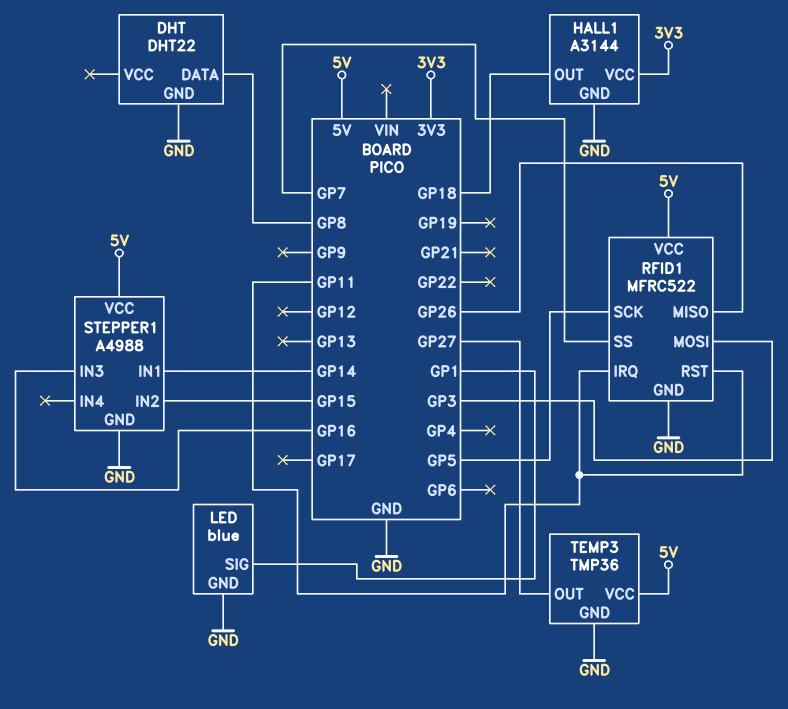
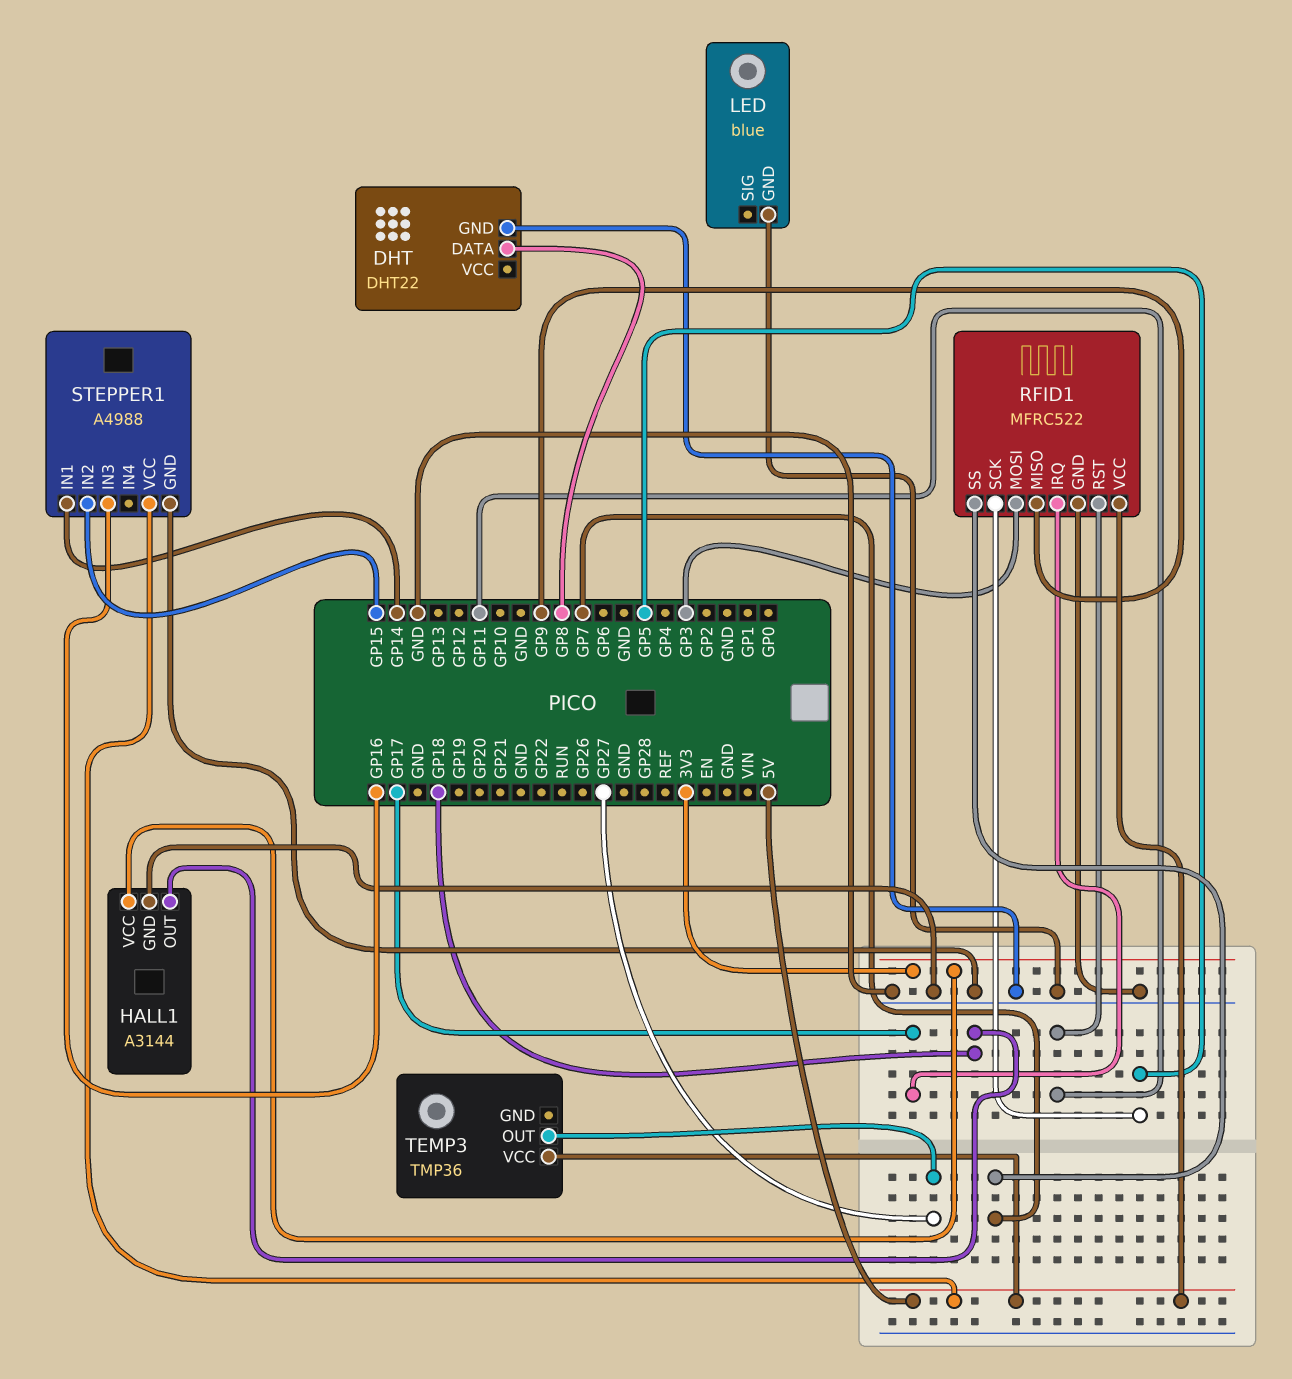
LED pin SIG: GP1 -> none
RFID1 pin IRQ: GP11 -> GP17
RFID1 pin MISO: GP26 -> GP9
TEMP3 pin GND: GND -> none

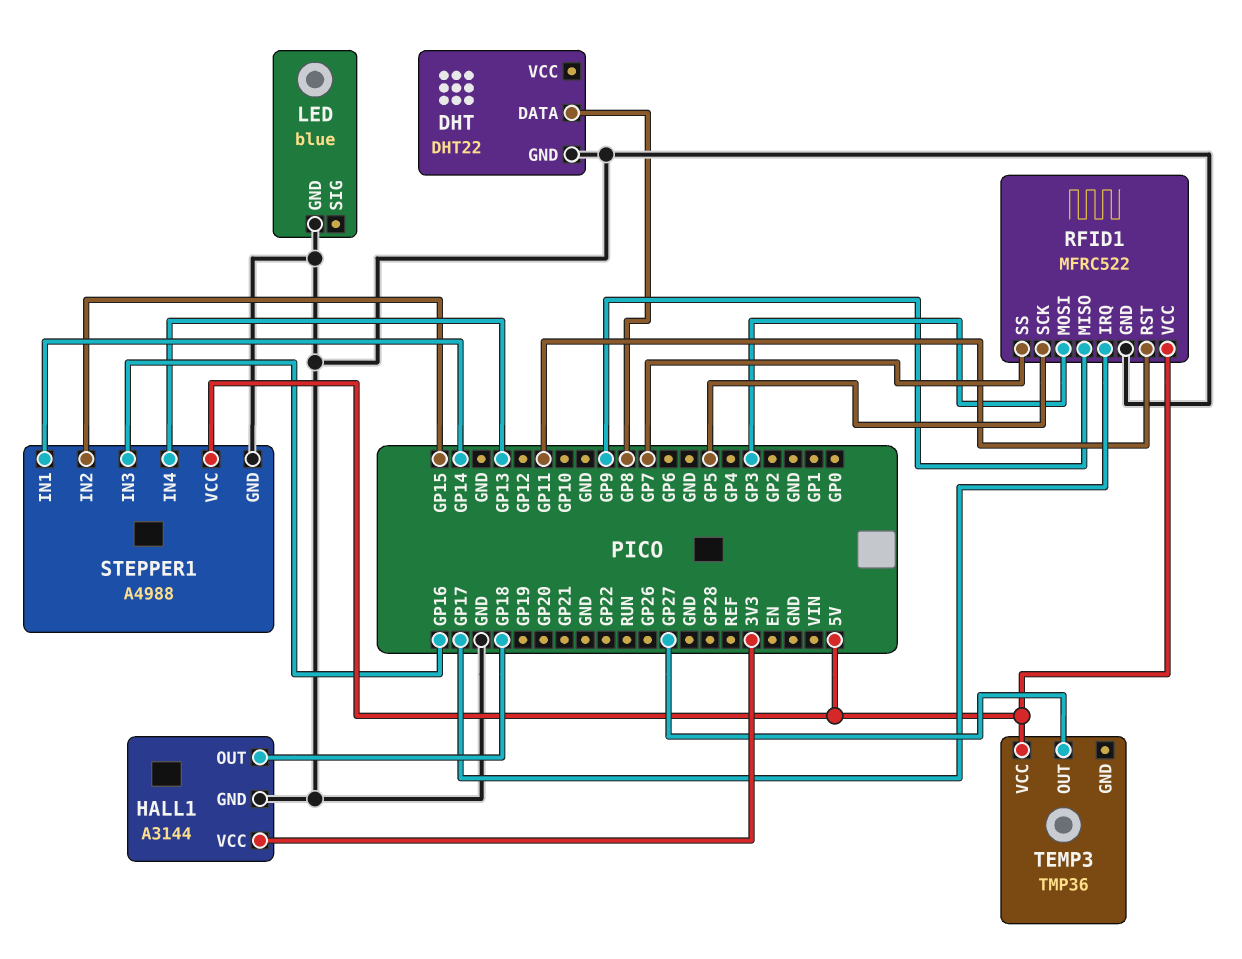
STEPPER1 pin IN4: none -> GP13

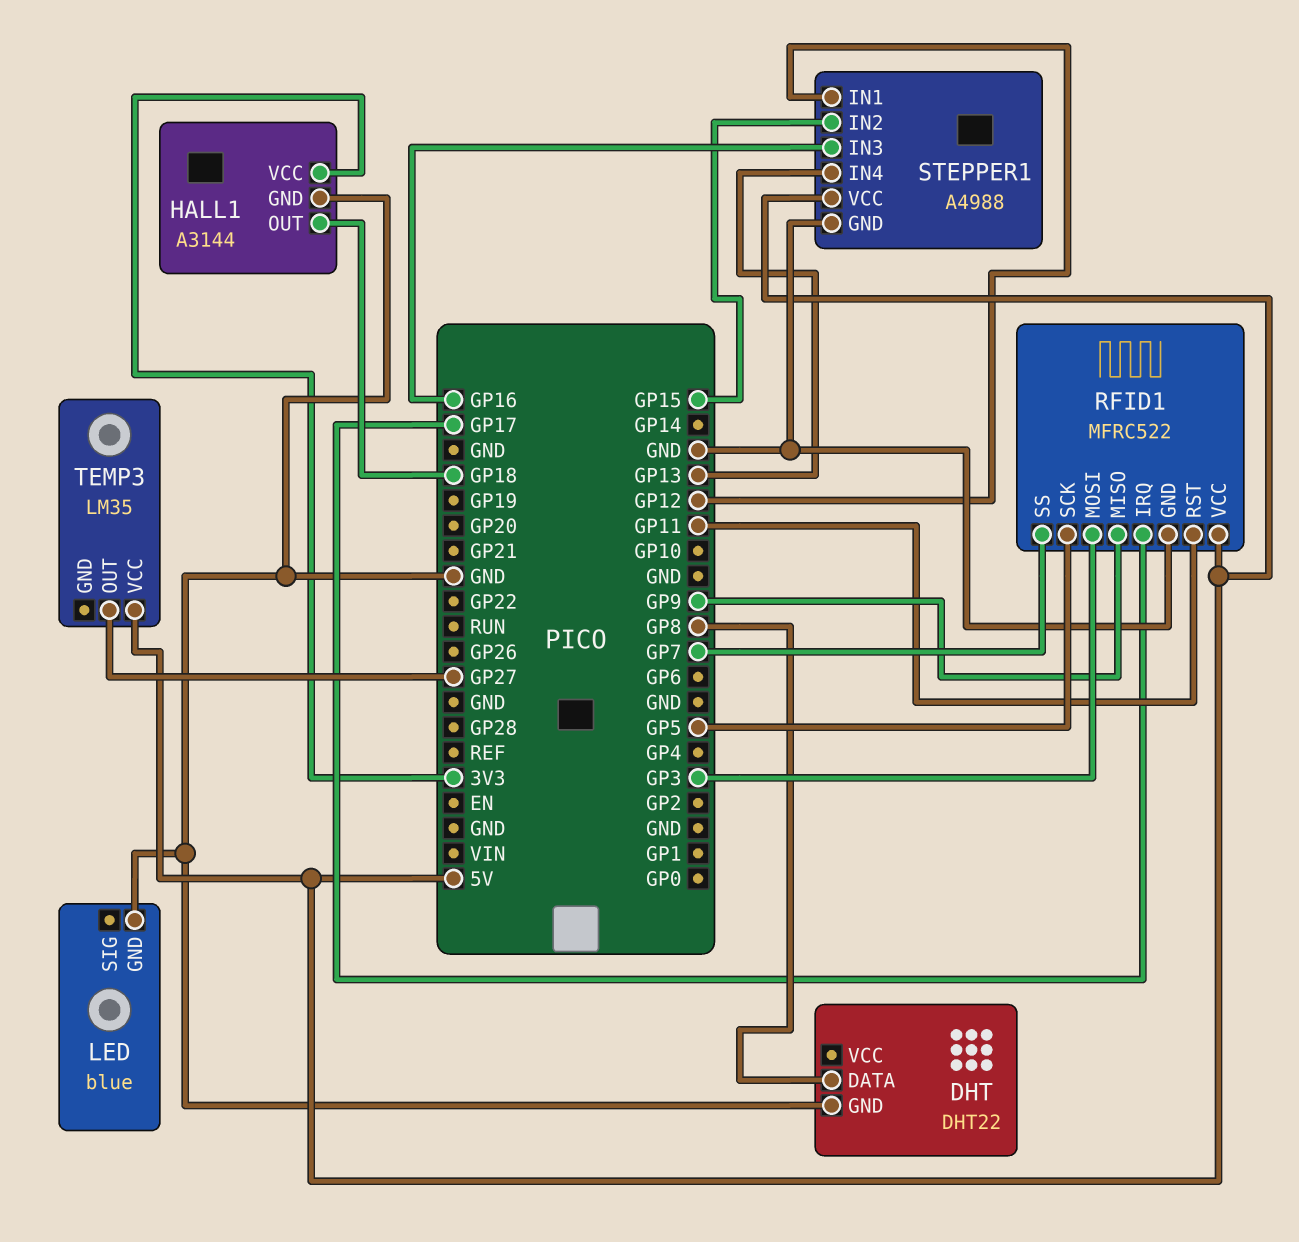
STEPPER1 pin IN1: GP14 -> GP12
TEMP3: TMP36 -> LM35

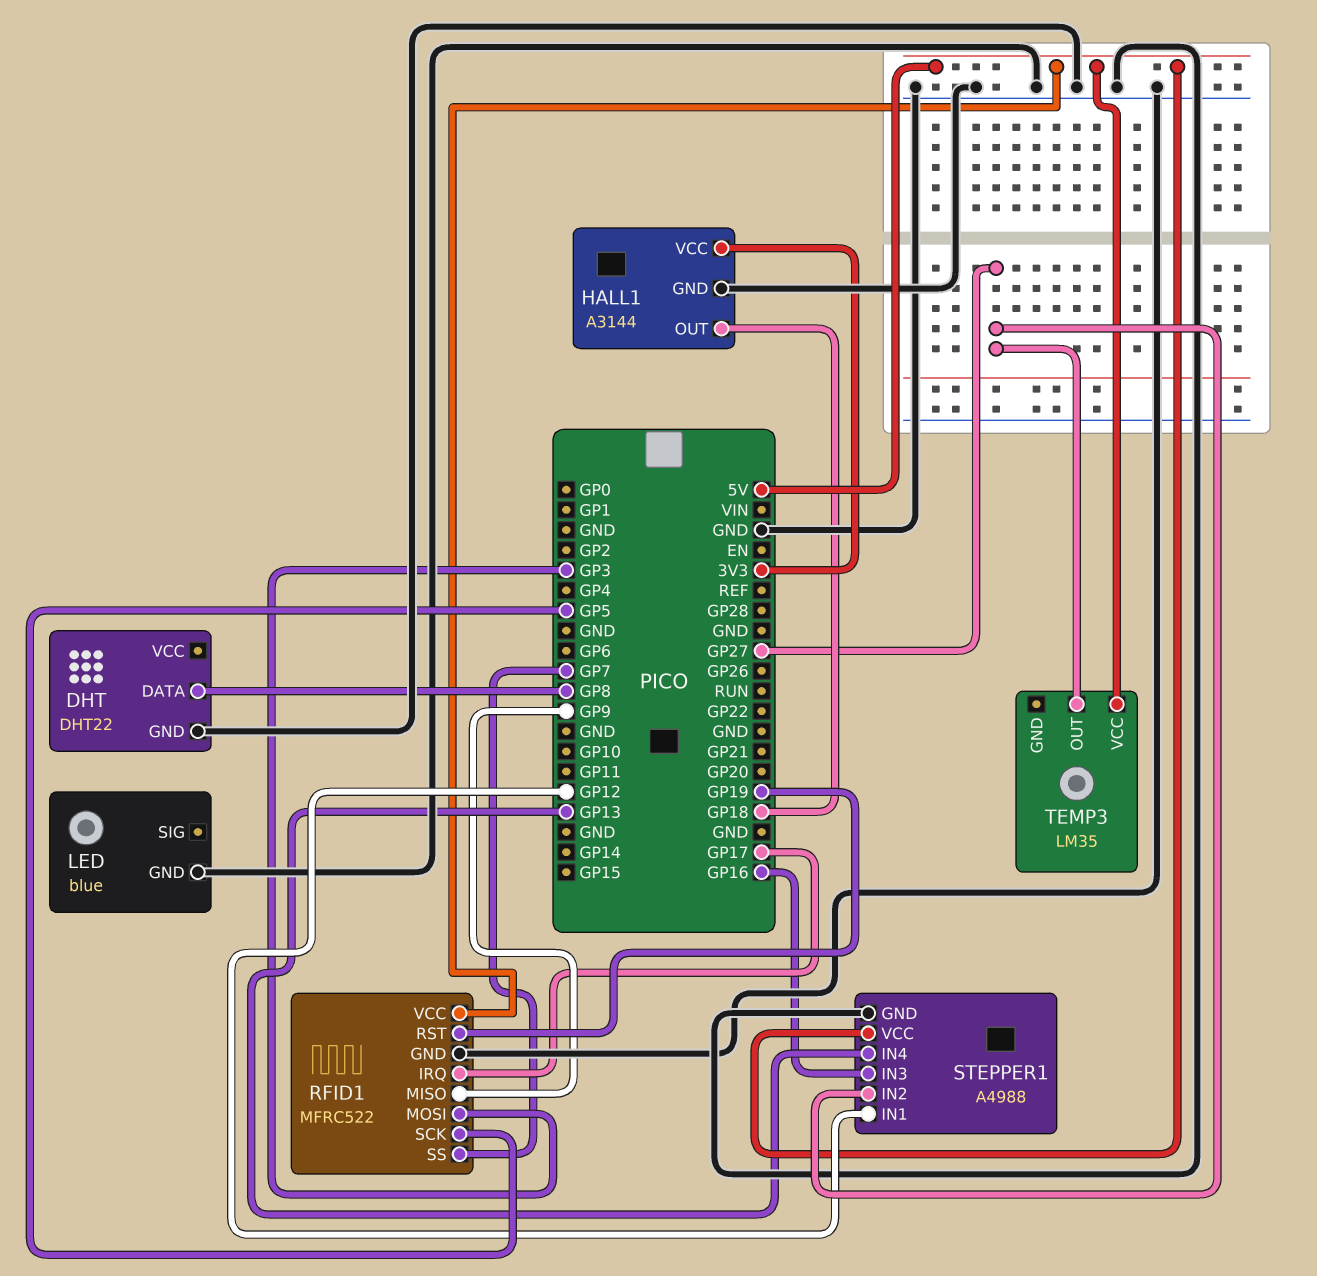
RFID1 pin RST: GP11 -> GP19
STEPPER1 pin IN2: GP15 -> GP27

